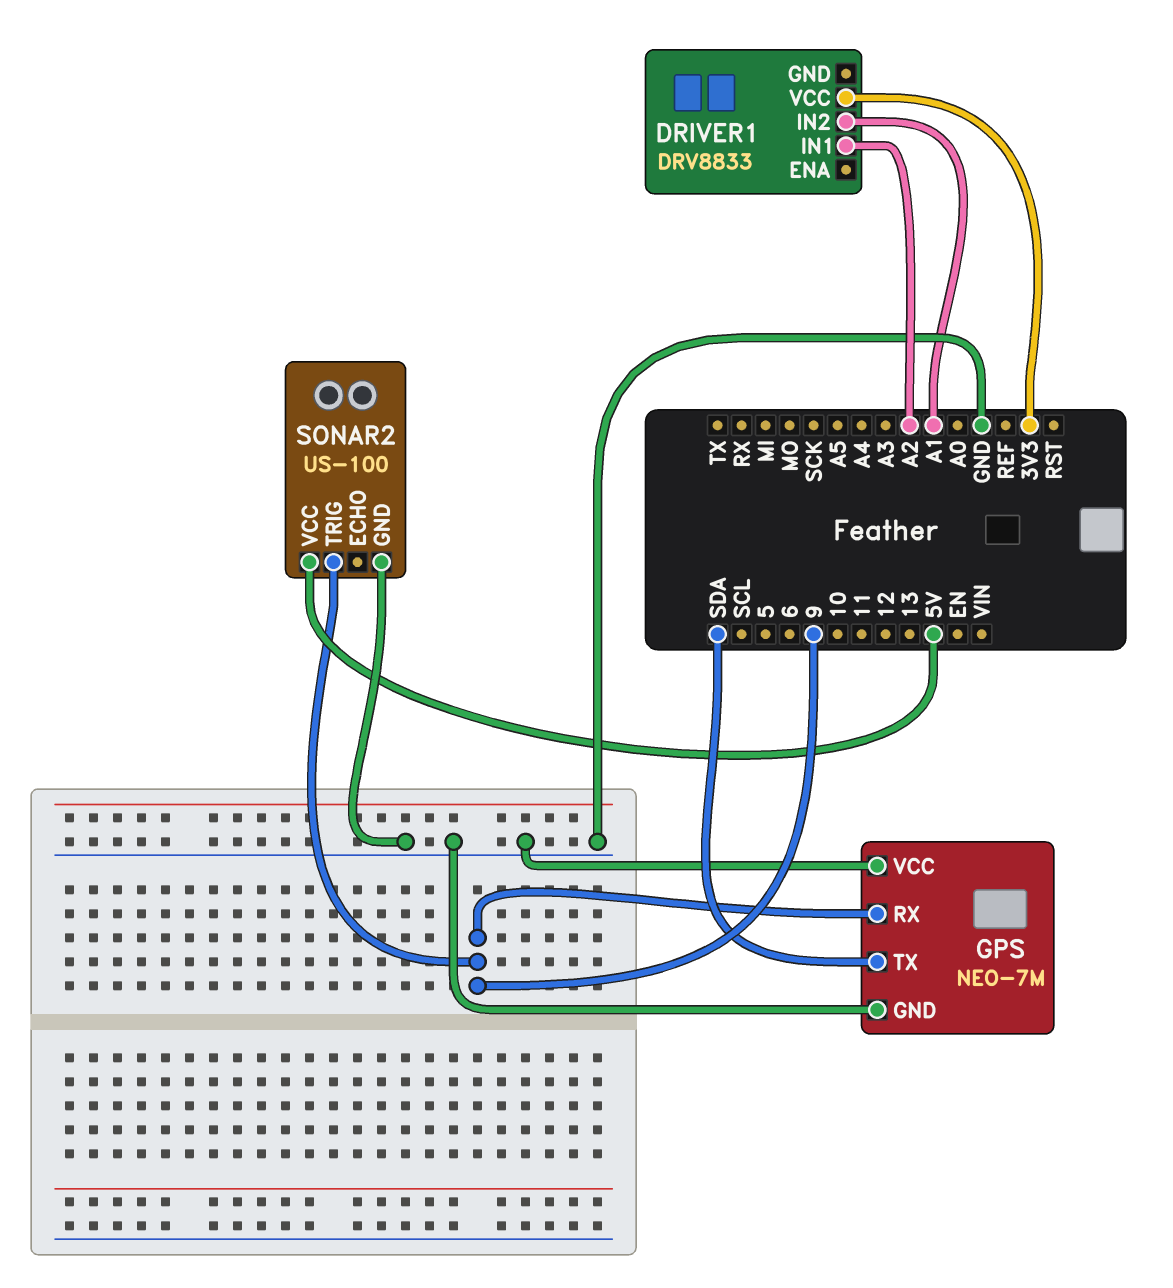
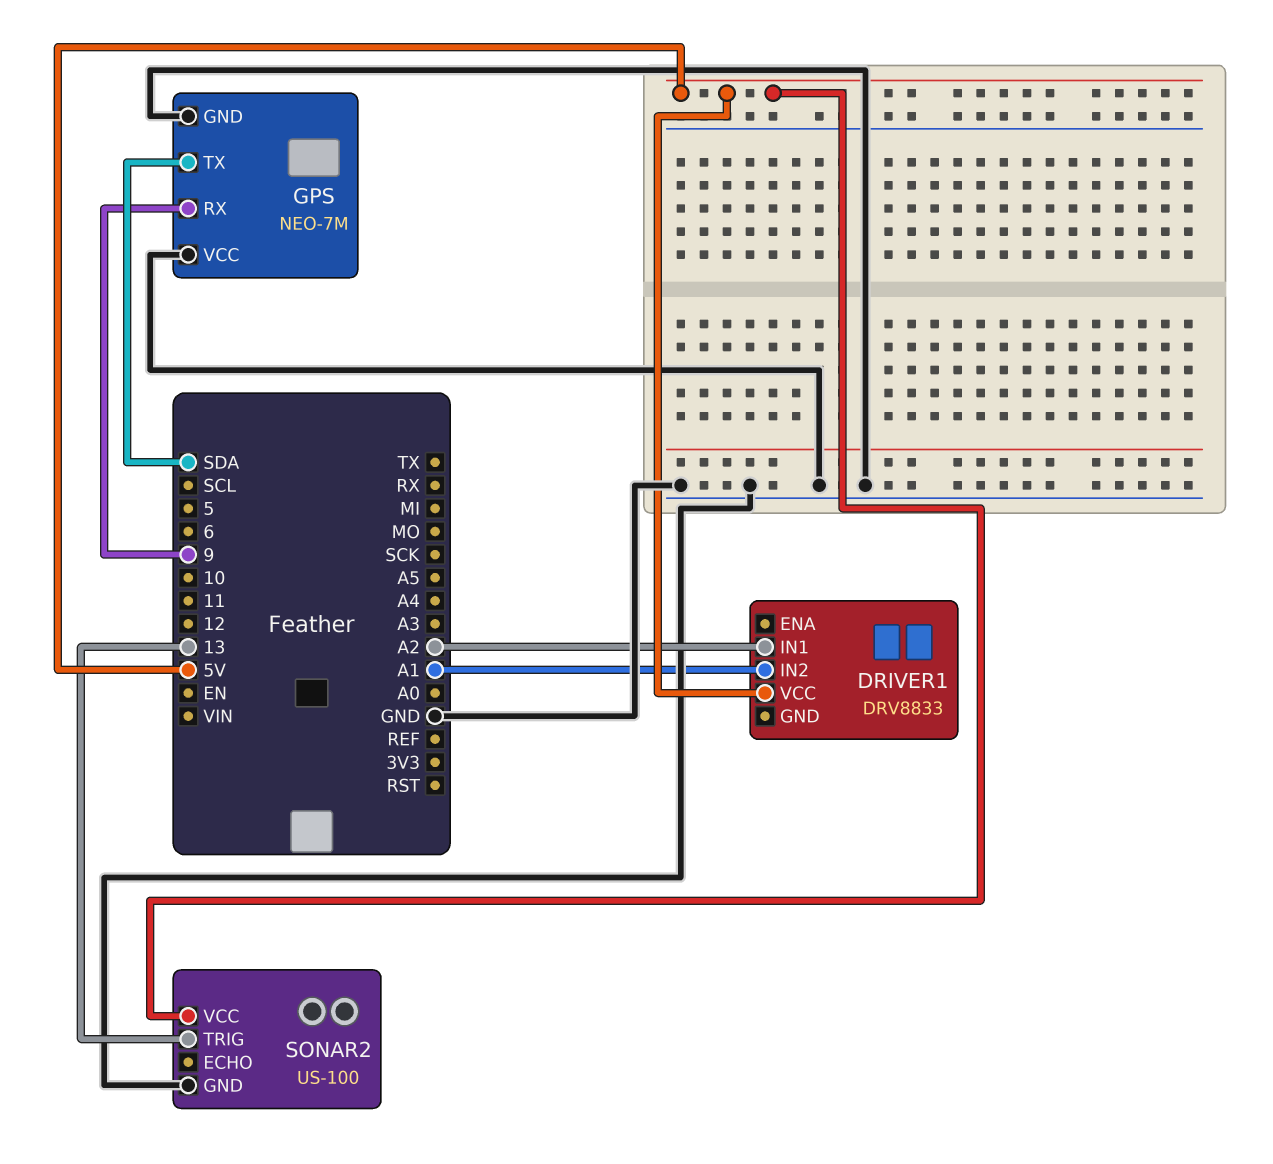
DRIVER1 pin VCC: 3V3 -> 5V
SONAR2 pin TRIG: 9 -> 13

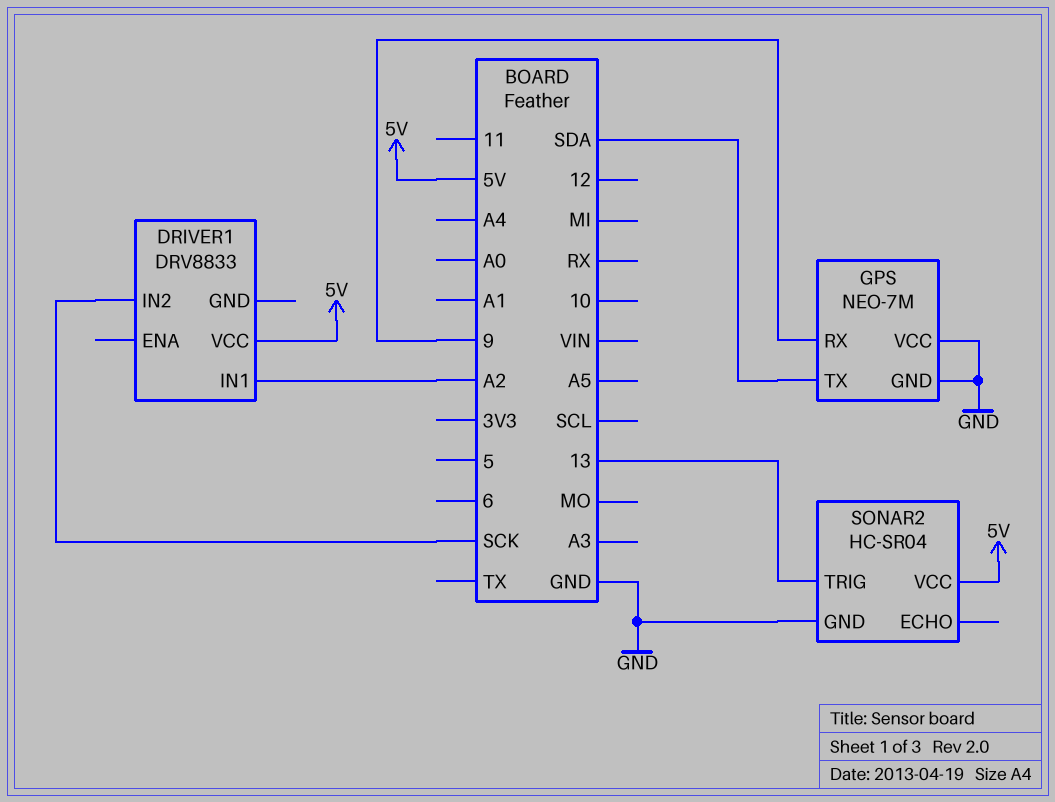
DRIVER1 pin IN2: A1 -> SCK
SONAR2: US-100 -> HC-SR04

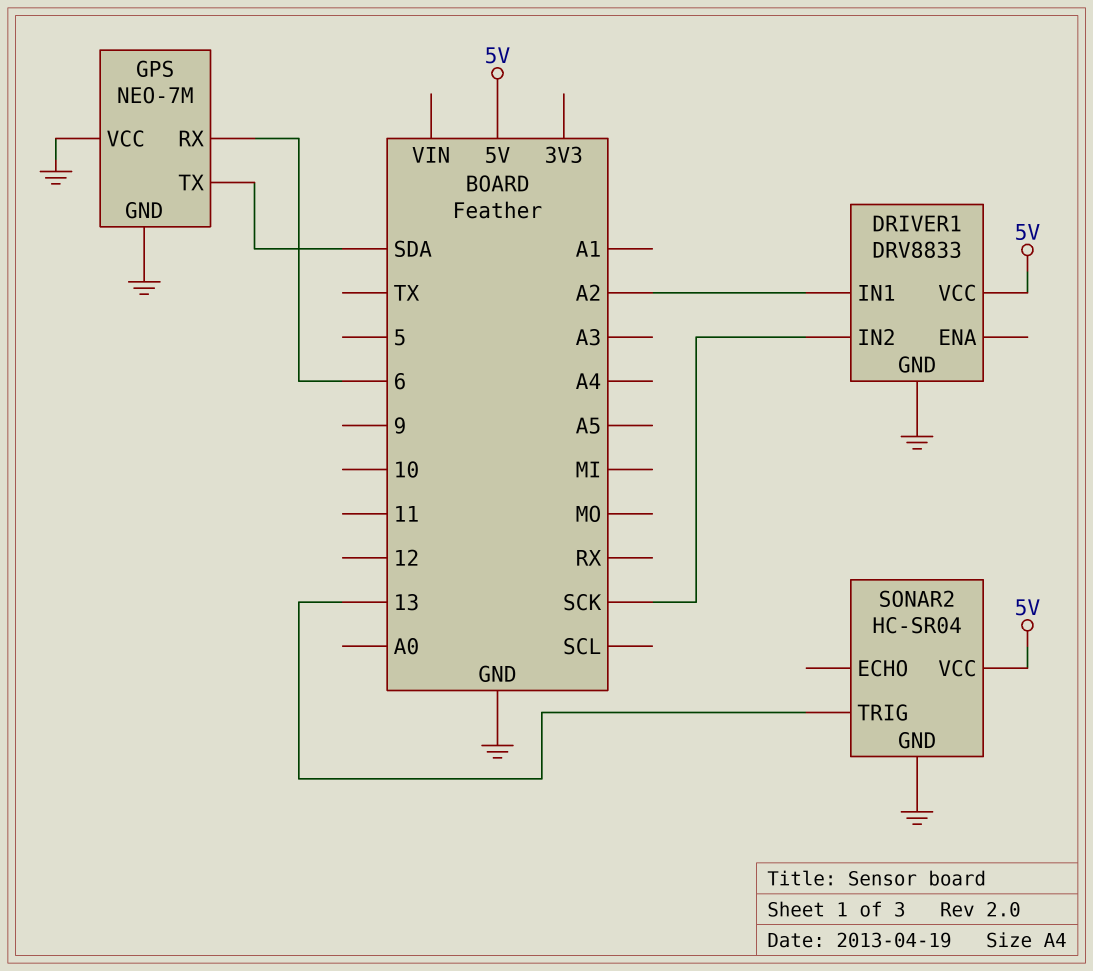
DRIVER1 pin GND: none -> GND
GPS pin RX: 9 -> 6

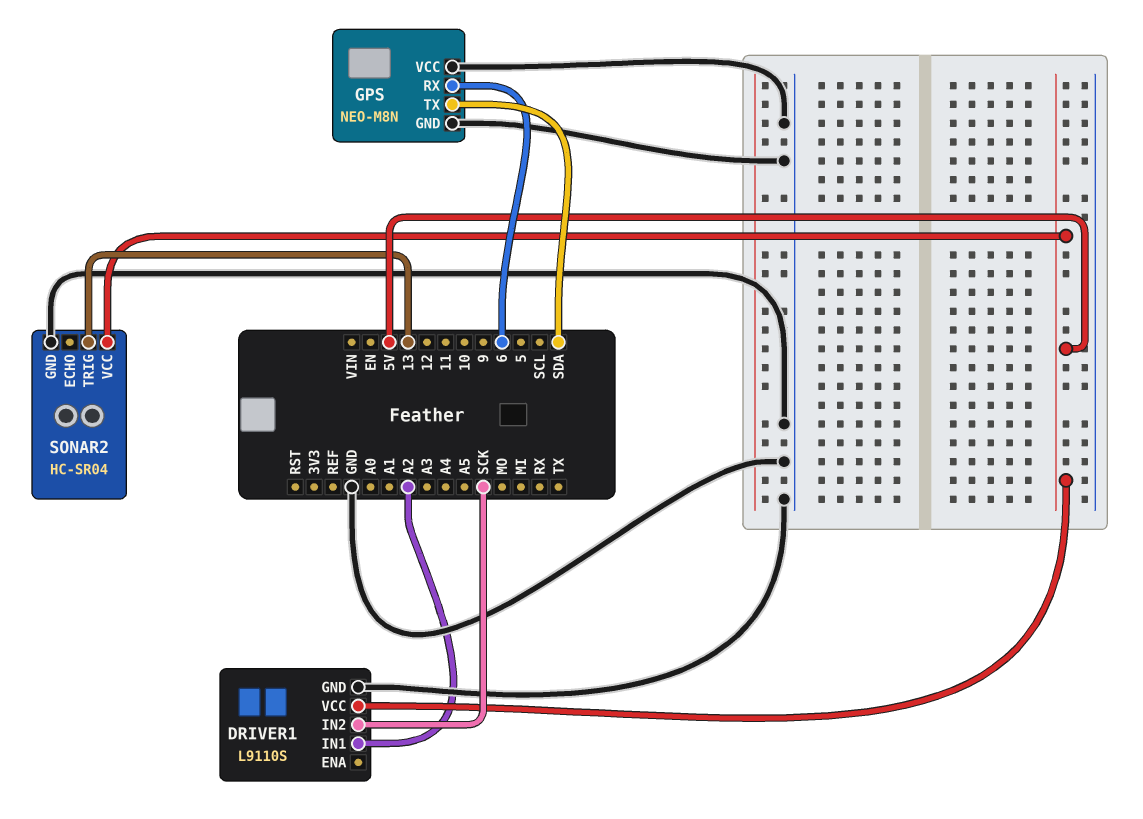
DRIVER1: DRV8833 -> L9110S
GPS: NEO-7M -> NEO-M8N

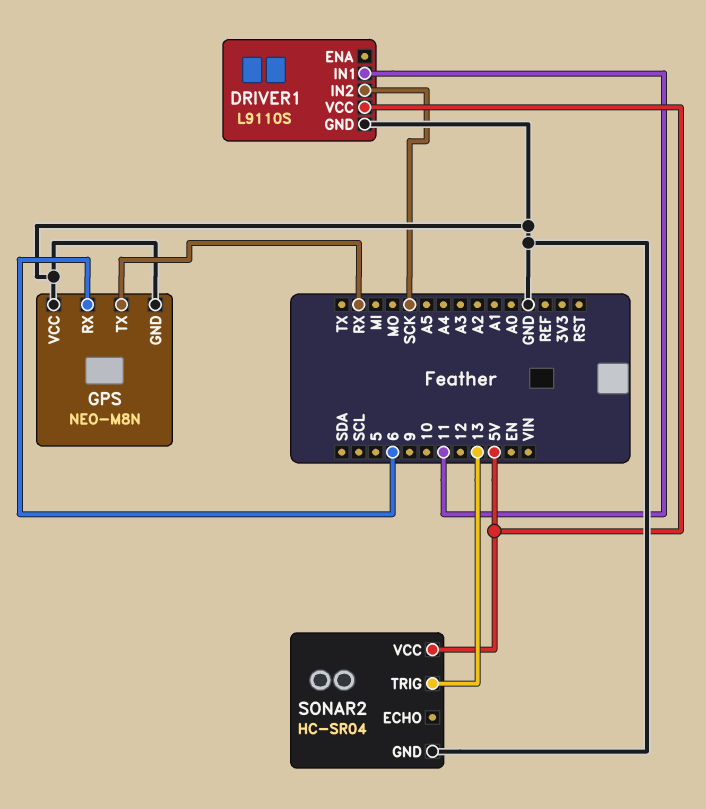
DRIVER1 pin IN1: A2 -> 11
GPS pin TX: SDA -> RX

